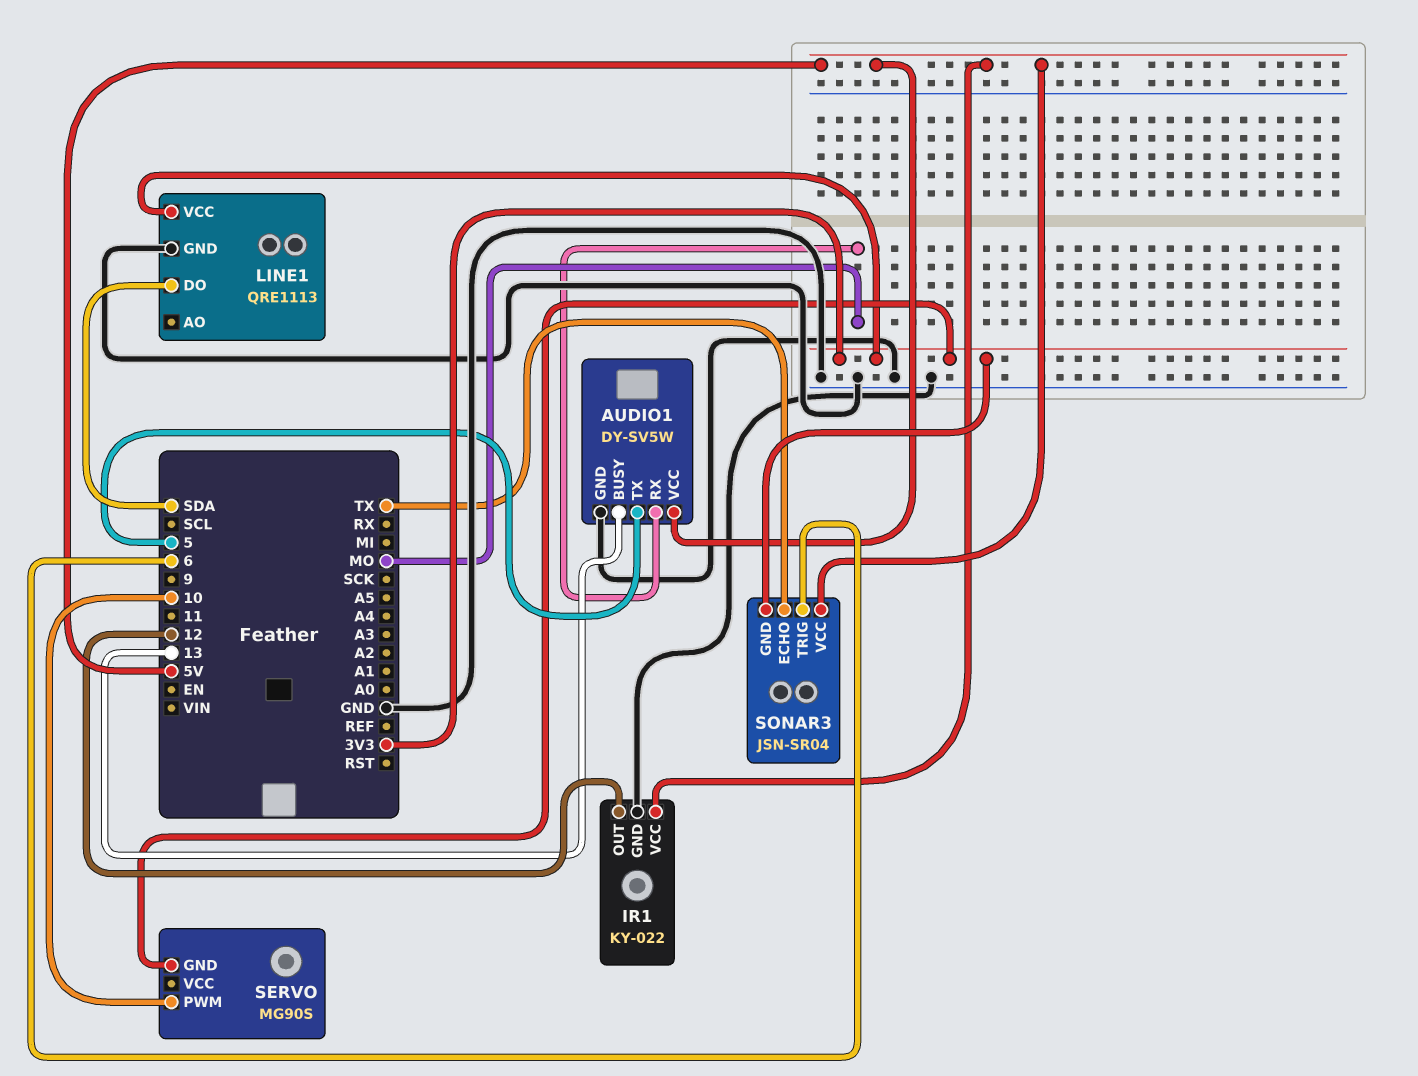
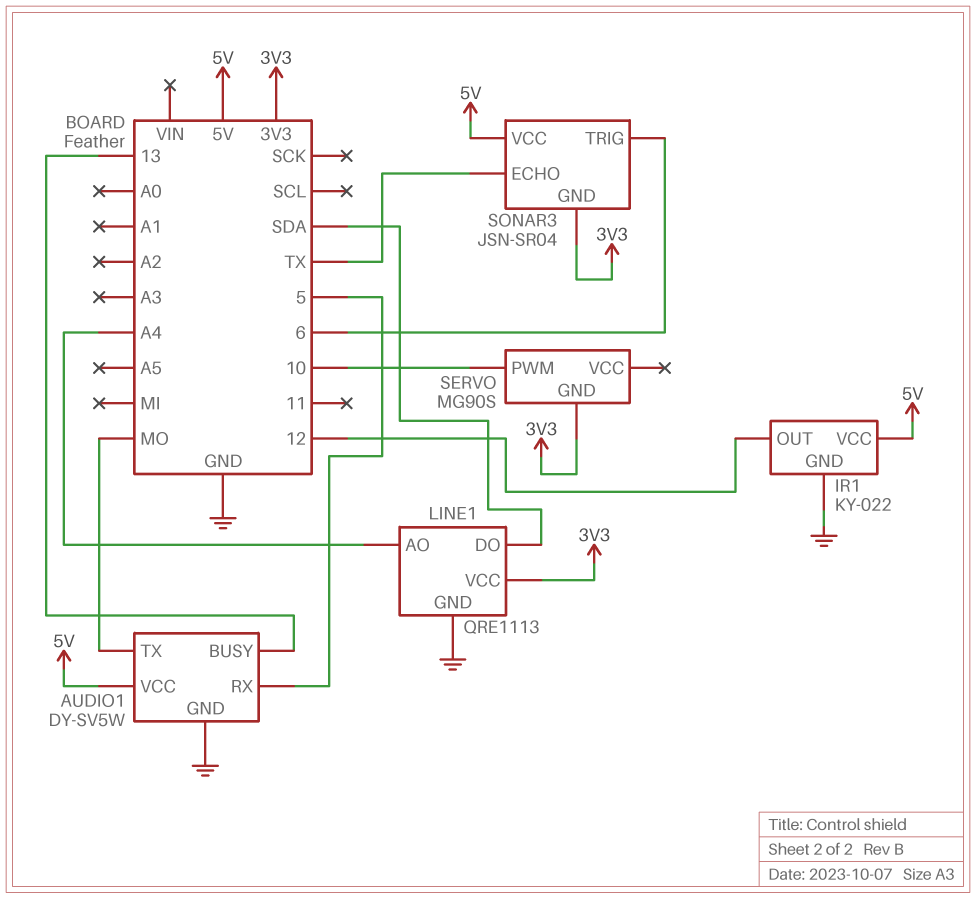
AUDIO1 pin RX: MO -> 5
AUDIO1 pin TX: 5 -> MO
LINE1 pin AO: none -> A4

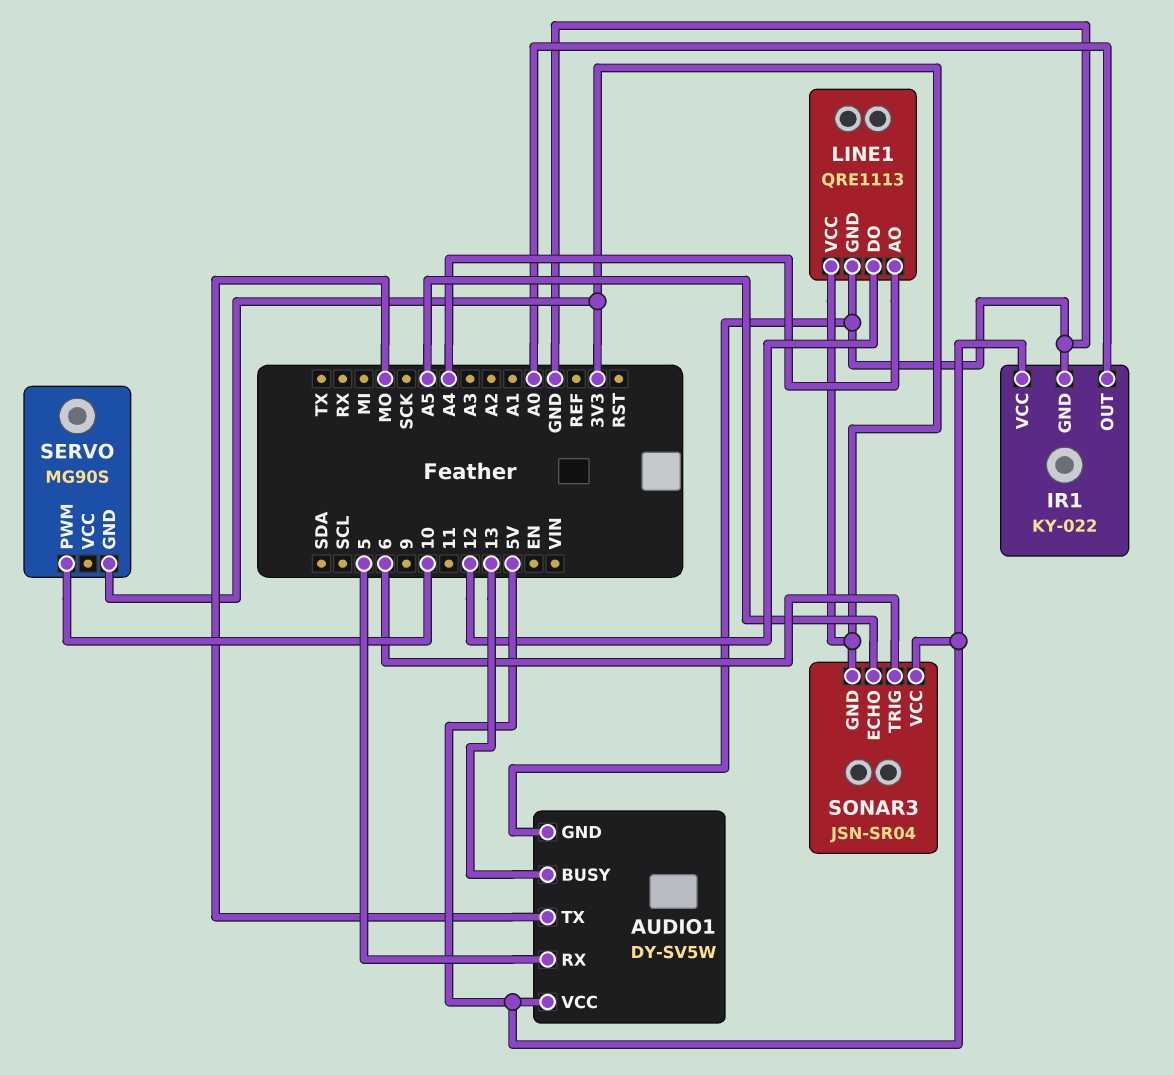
IR1 pin OUT: 12 -> A0
LINE1 pin DO: SDA -> 12
SONAR3 pin ECHO: TX -> A5

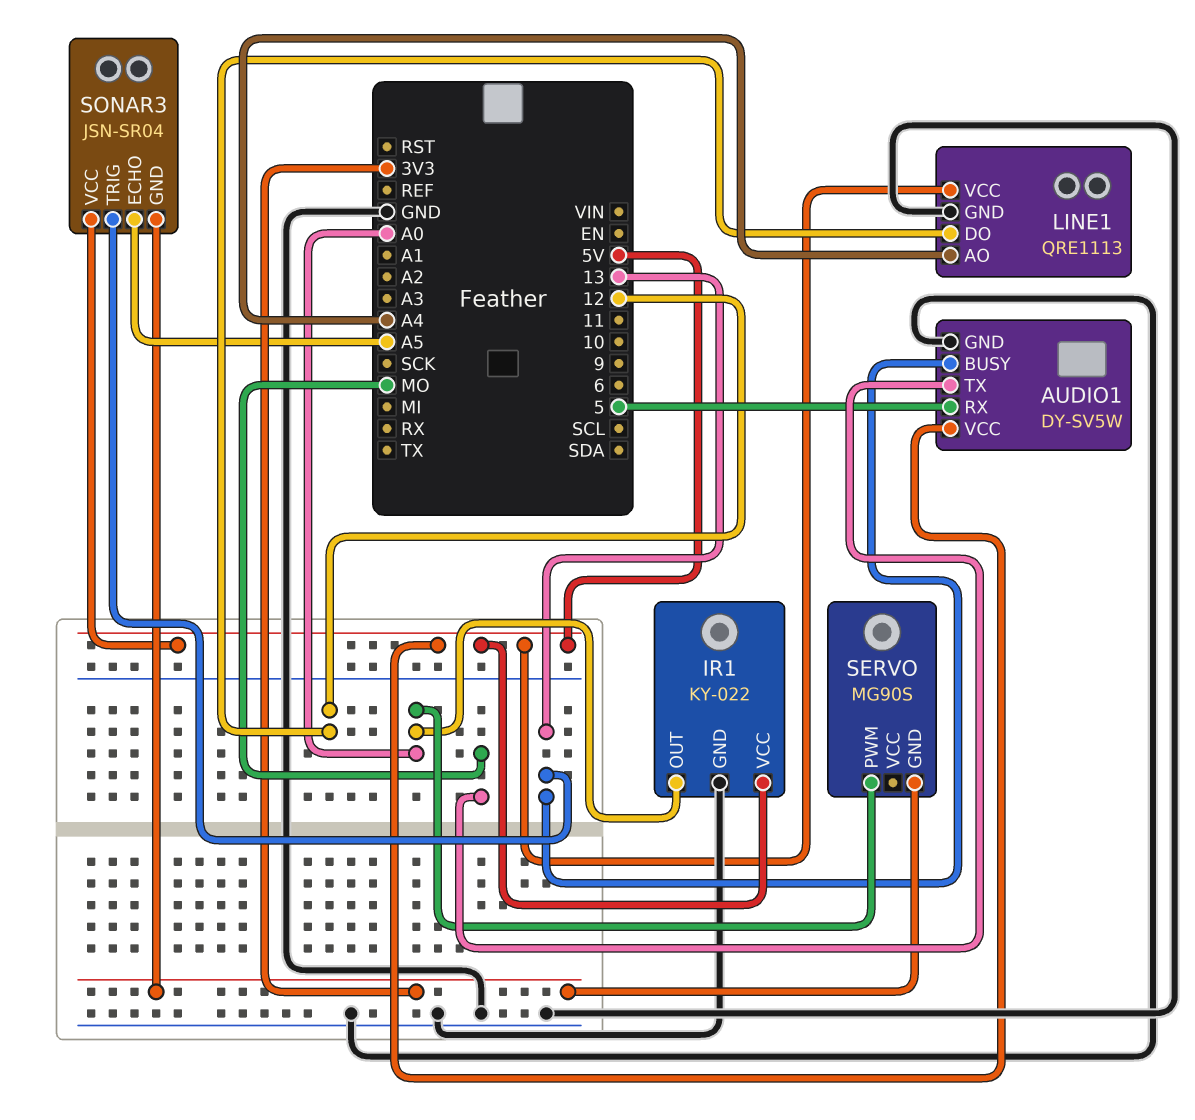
LINE1 pin VCC: 3V3 -> 5V
SERVO pin PWM: 10 -> A0
SONAR3 pin TRIG: 6 -> 13

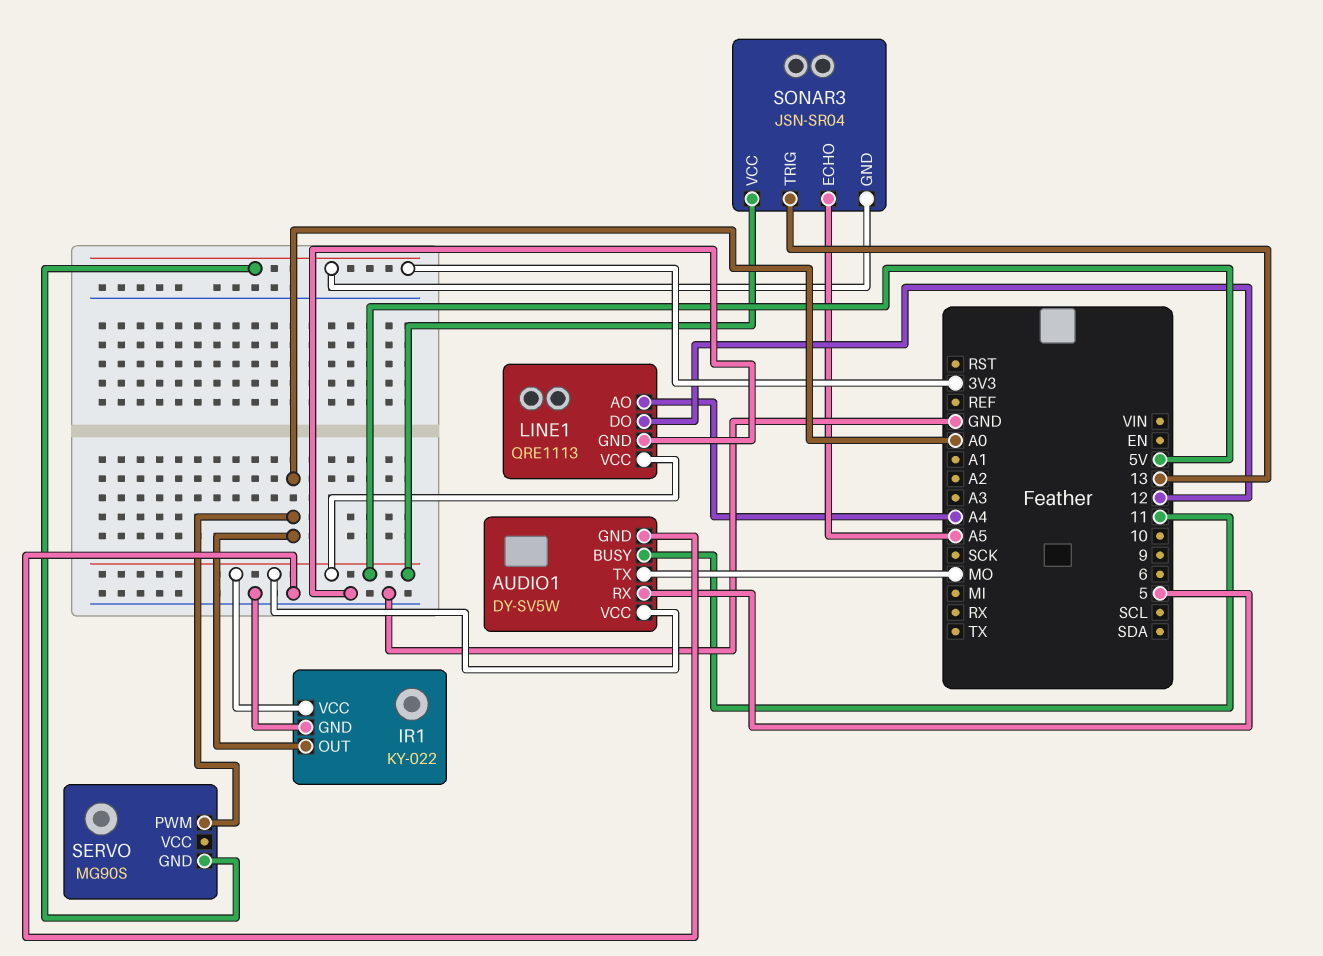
AUDIO1 pin BUSY: 13 -> 11

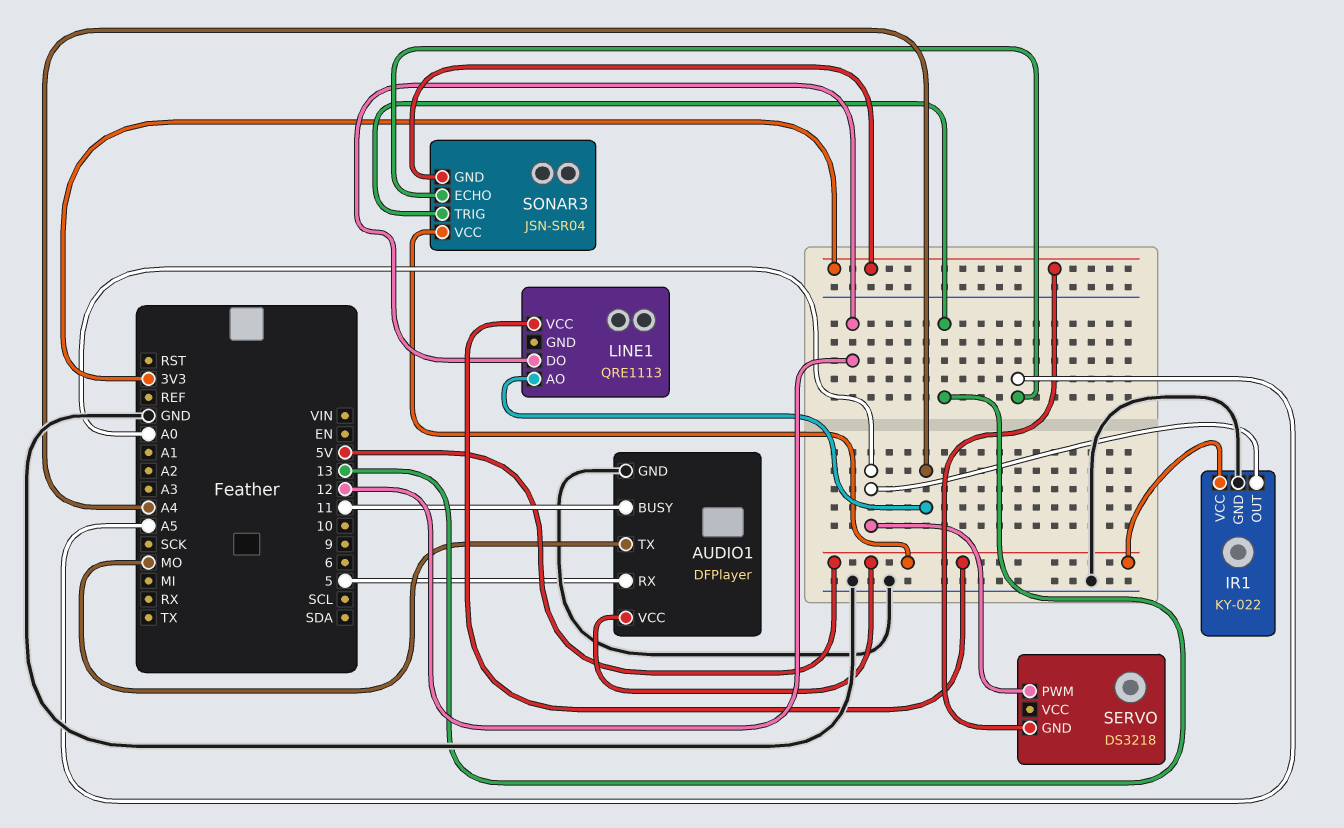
AUDIO1: DY-SV5W -> DFPlayer
LINE1 pin GND: GND -> none
SERVO: MG90S -> DS3218

